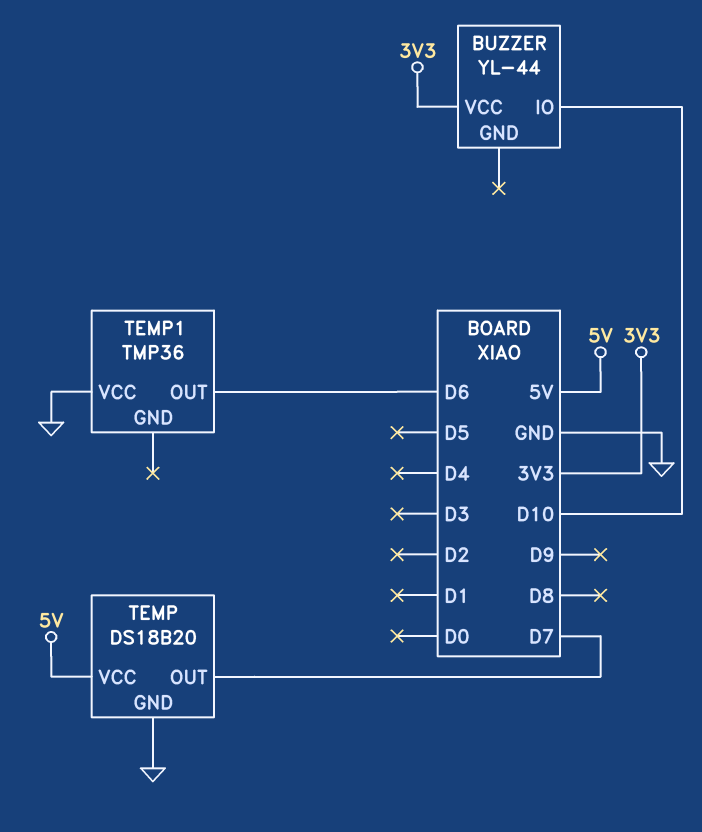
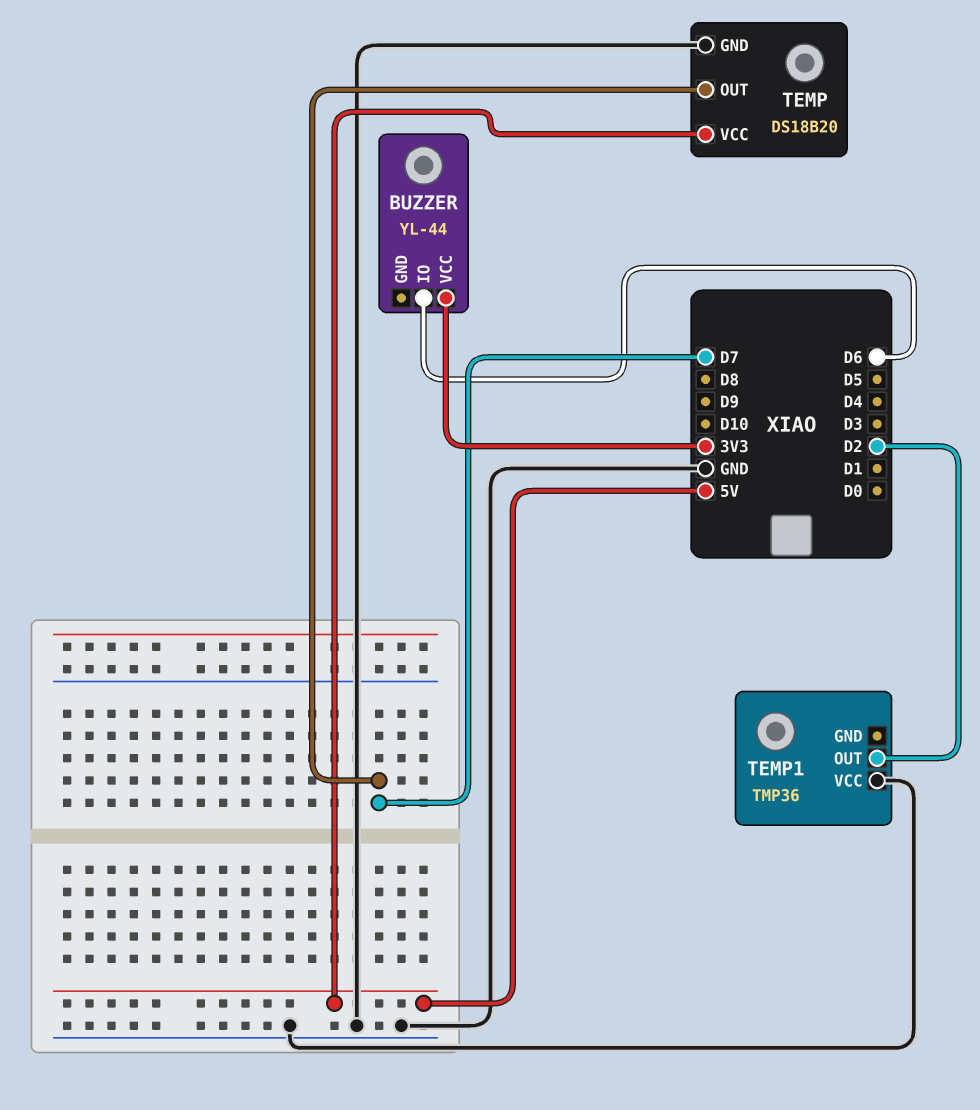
BUZZER pin IO: D10 -> D6
TEMP1 pin OUT: D6 -> D2

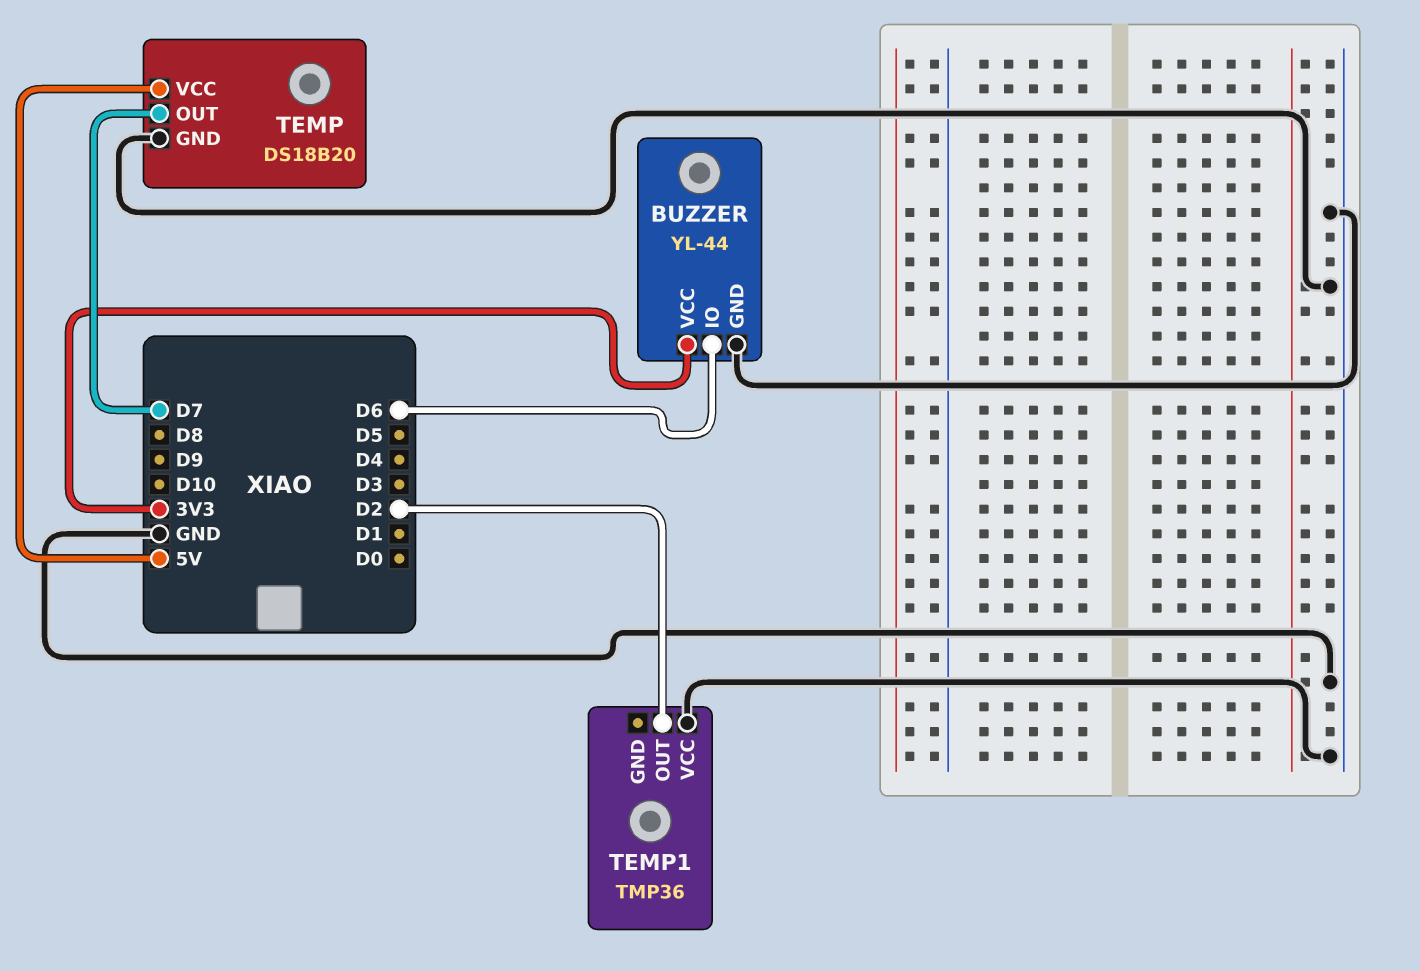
BUZZER pin GND: none -> GND

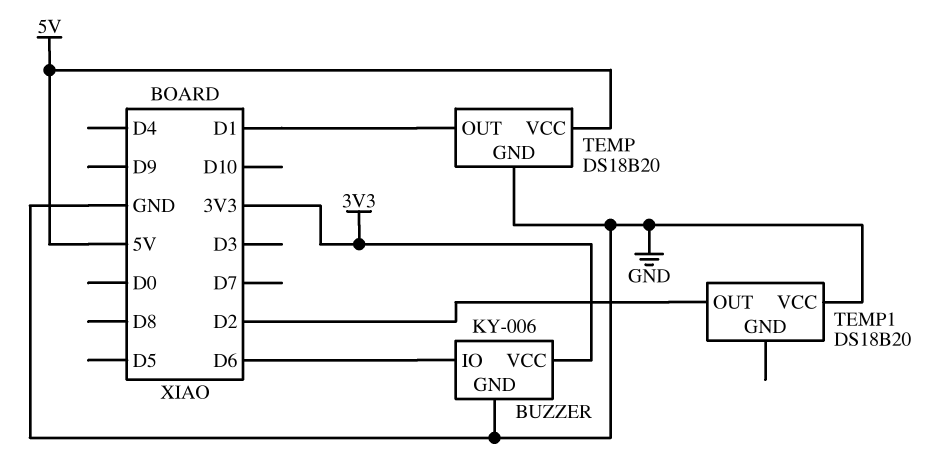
BUZZER: YL-44 -> KY-006
TEMP pin OUT: D7 -> D1
TEMP1: TMP36 -> DS18B20

